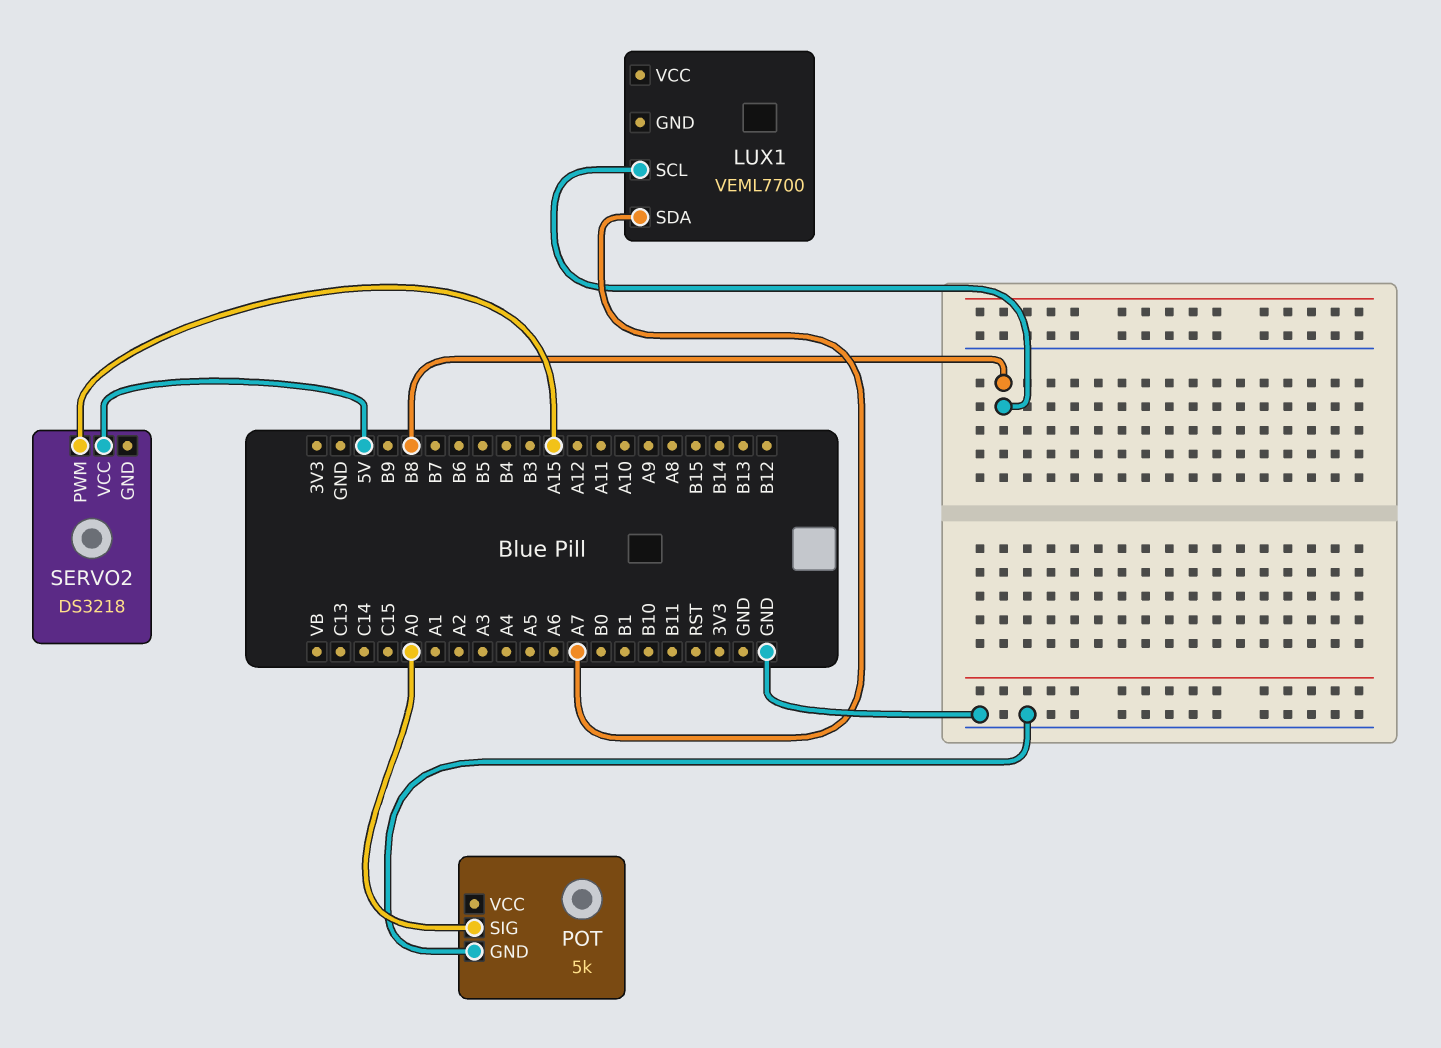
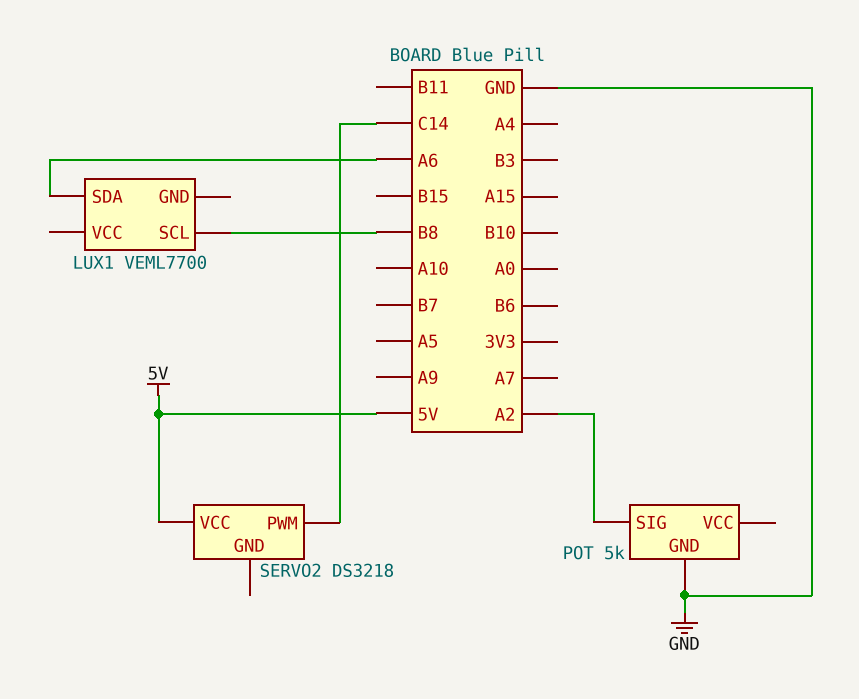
LUX1 pin SDA: A7 -> A6
POT pin SIG: A0 -> A2
SERVO2 pin PWM: A15 -> C14

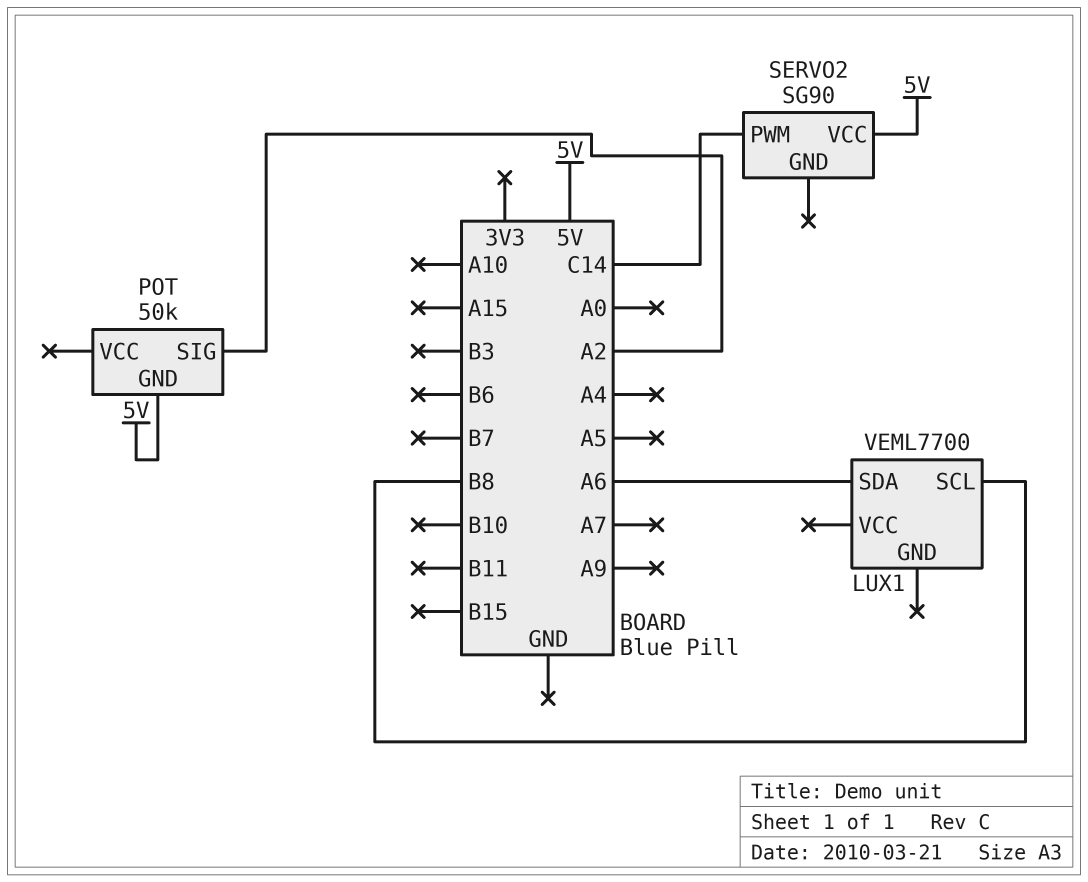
POT: 5k -> 50k
POT pin GND: GND -> 5V
SERVO2: DS3218 -> SG90

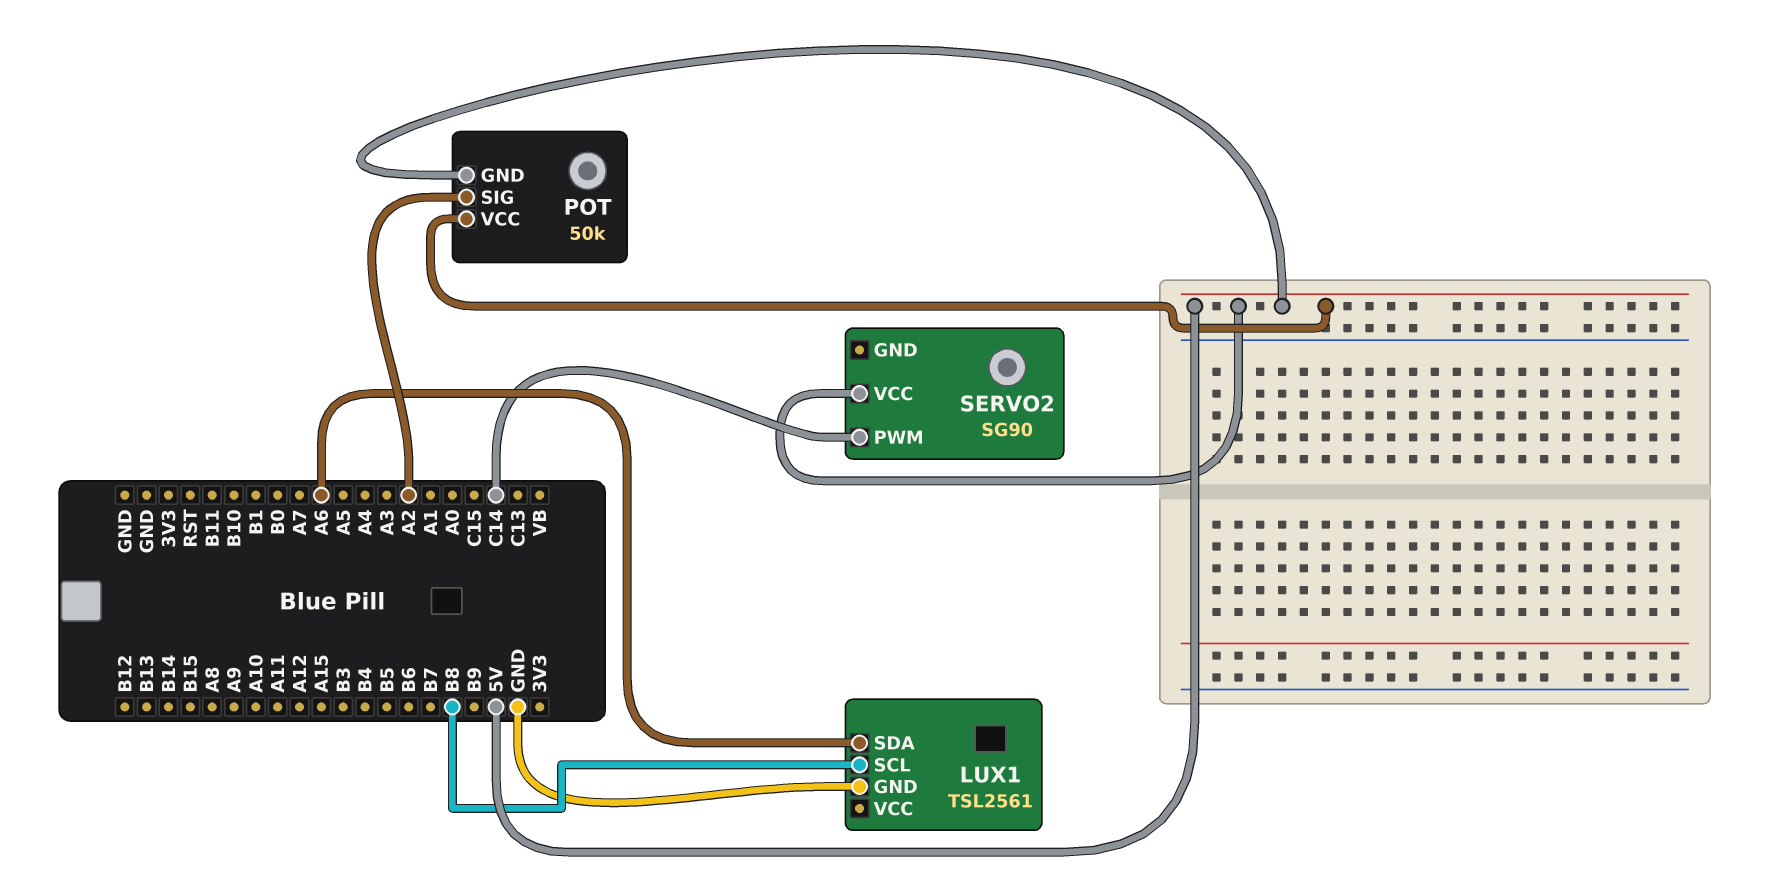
LUX1: VEML7700 -> TSL2561
LUX1 pin GND: none -> GND
POT pin VCC: none -> 5V

